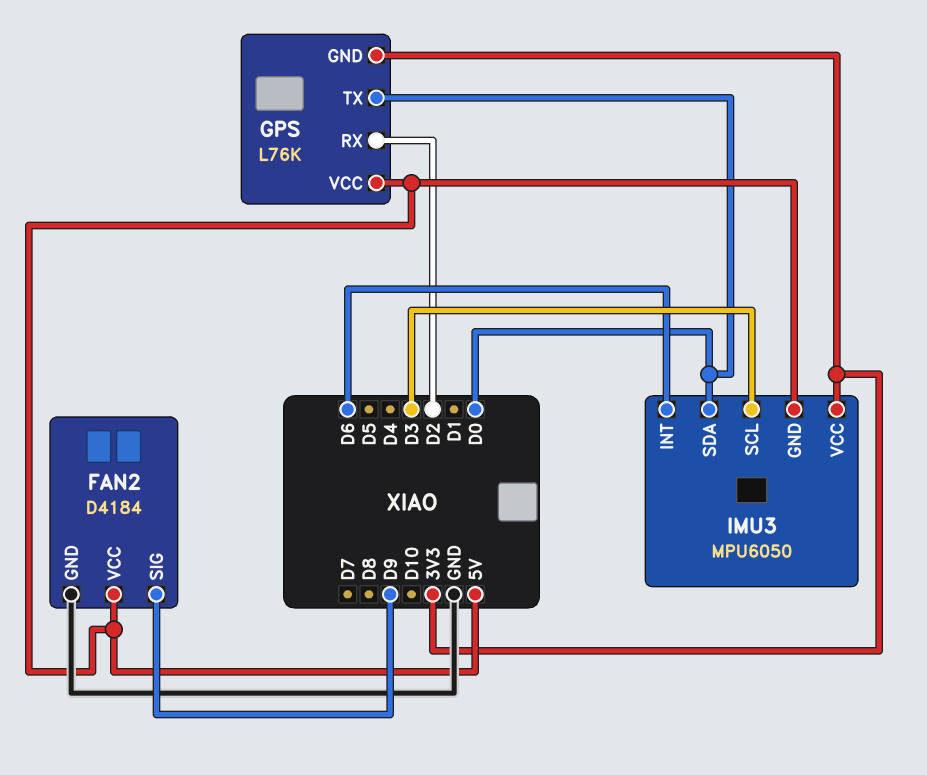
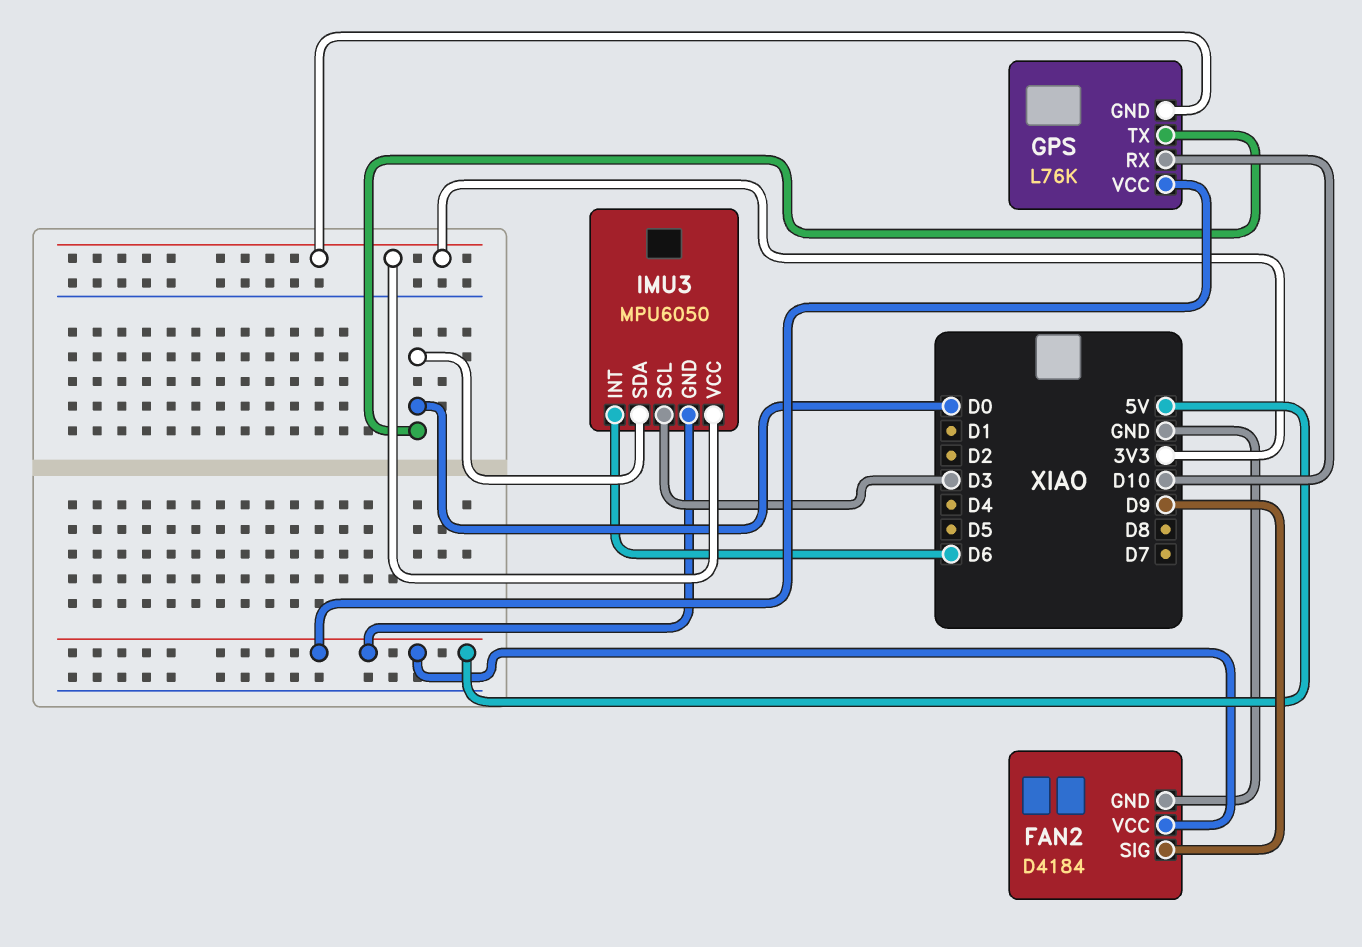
GPS pin RX: D2 -> D10

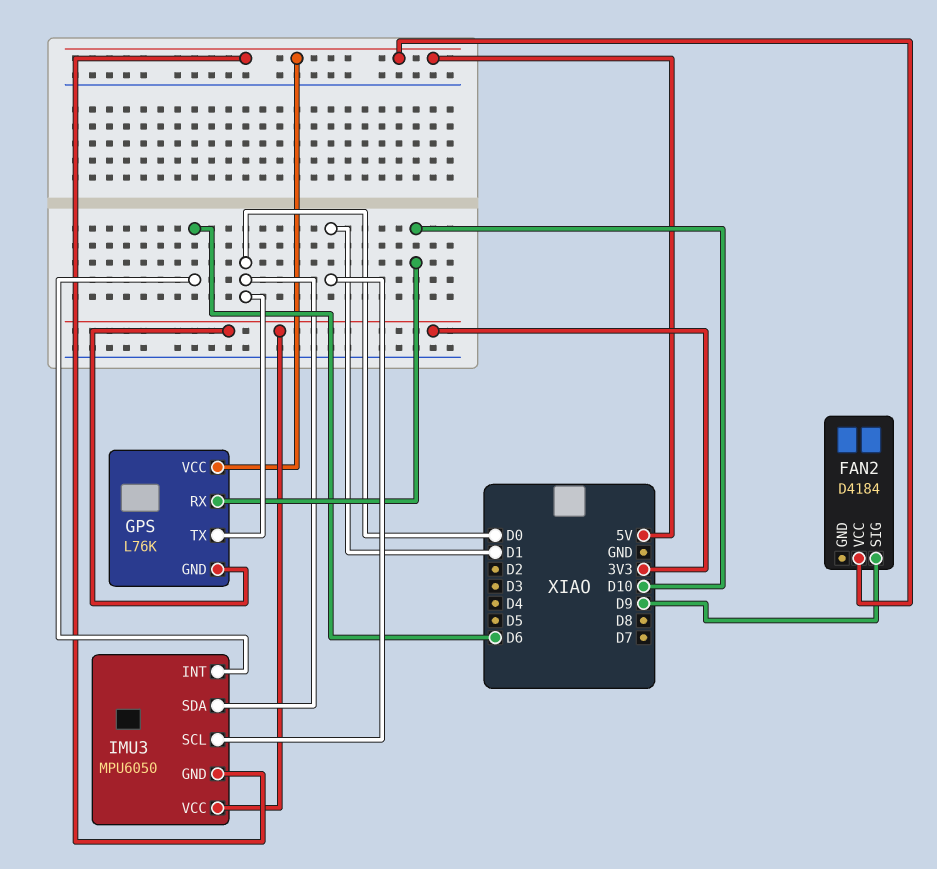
FAN2 pin GND: GND -> none
IMU3 pin SCL: D3 -> D1

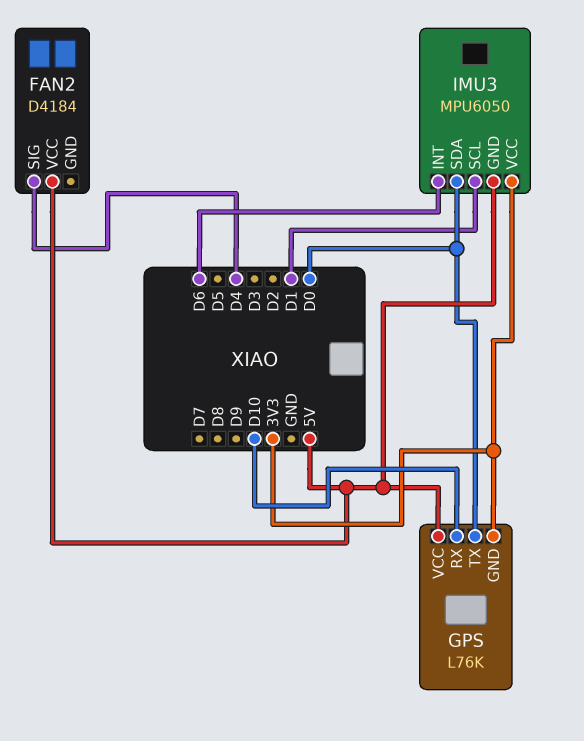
FAN2 pin SIG: D9 -> D4

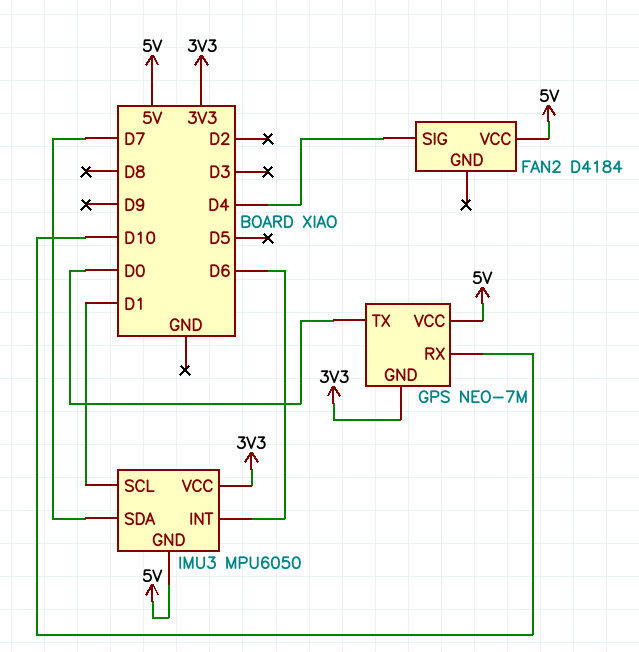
GPS: L76K -> NEO-7M
IMU3 pin SDA: D0 -> D7

